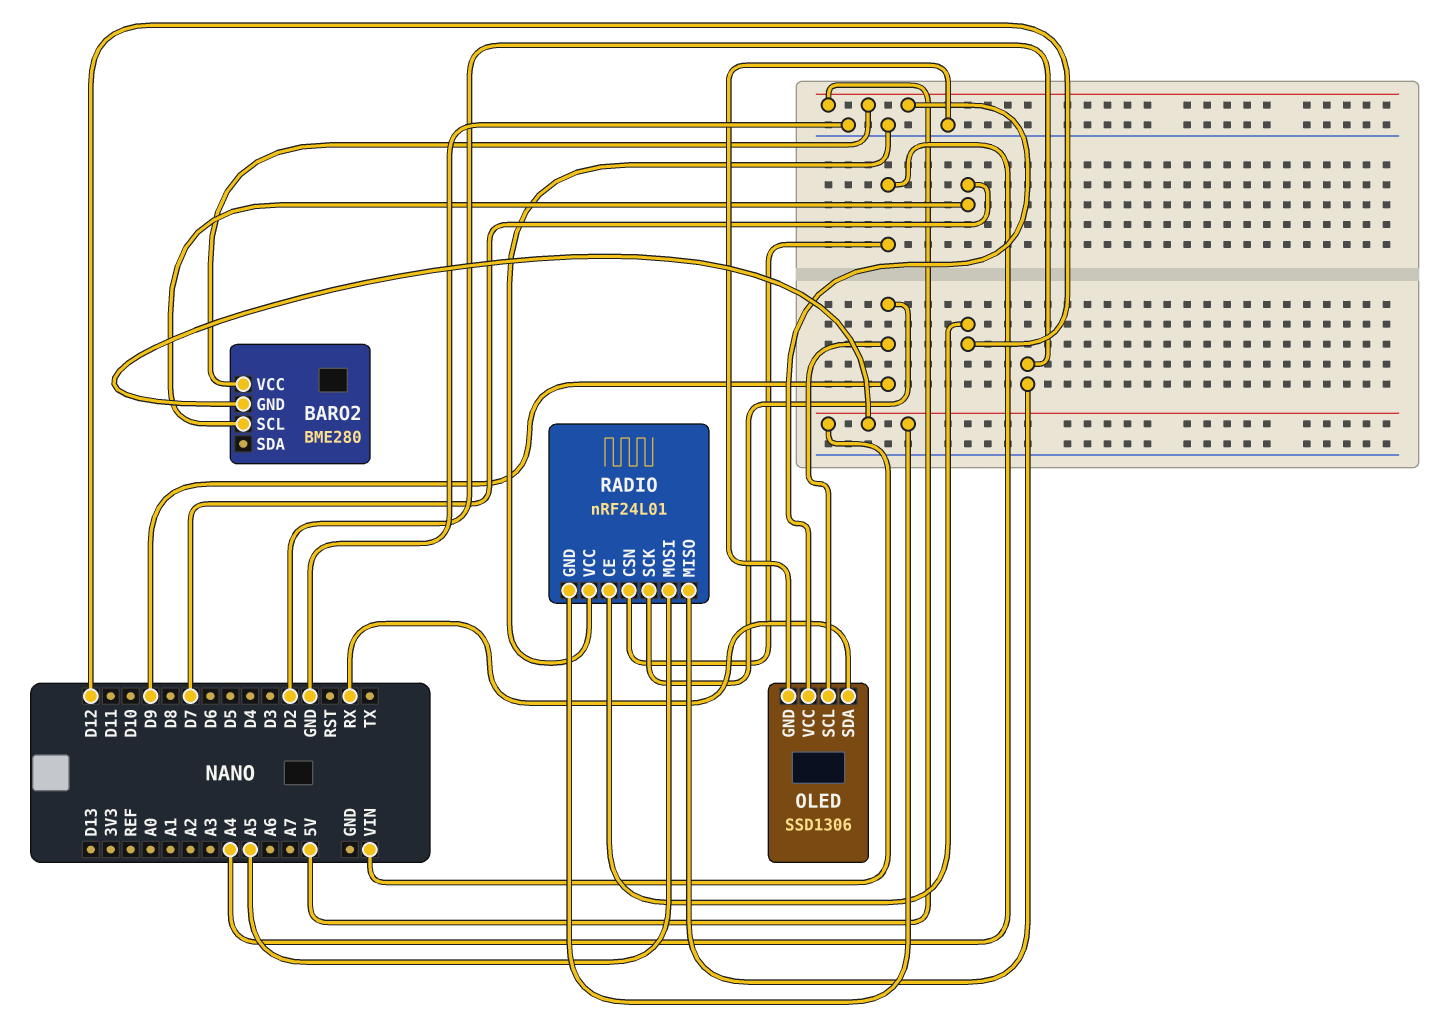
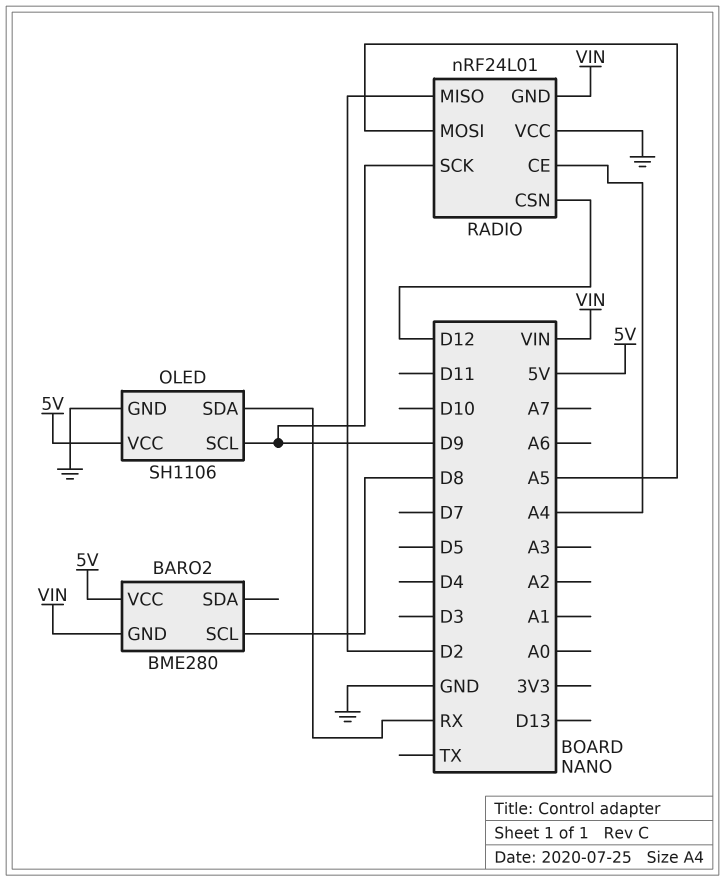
BARO2 pin SCL: D7 -> D8
OLED: SSD1306 -> SH1106
RADIO pin CE: D12 -> A4
RADIO pin CSN: A4 -> D12

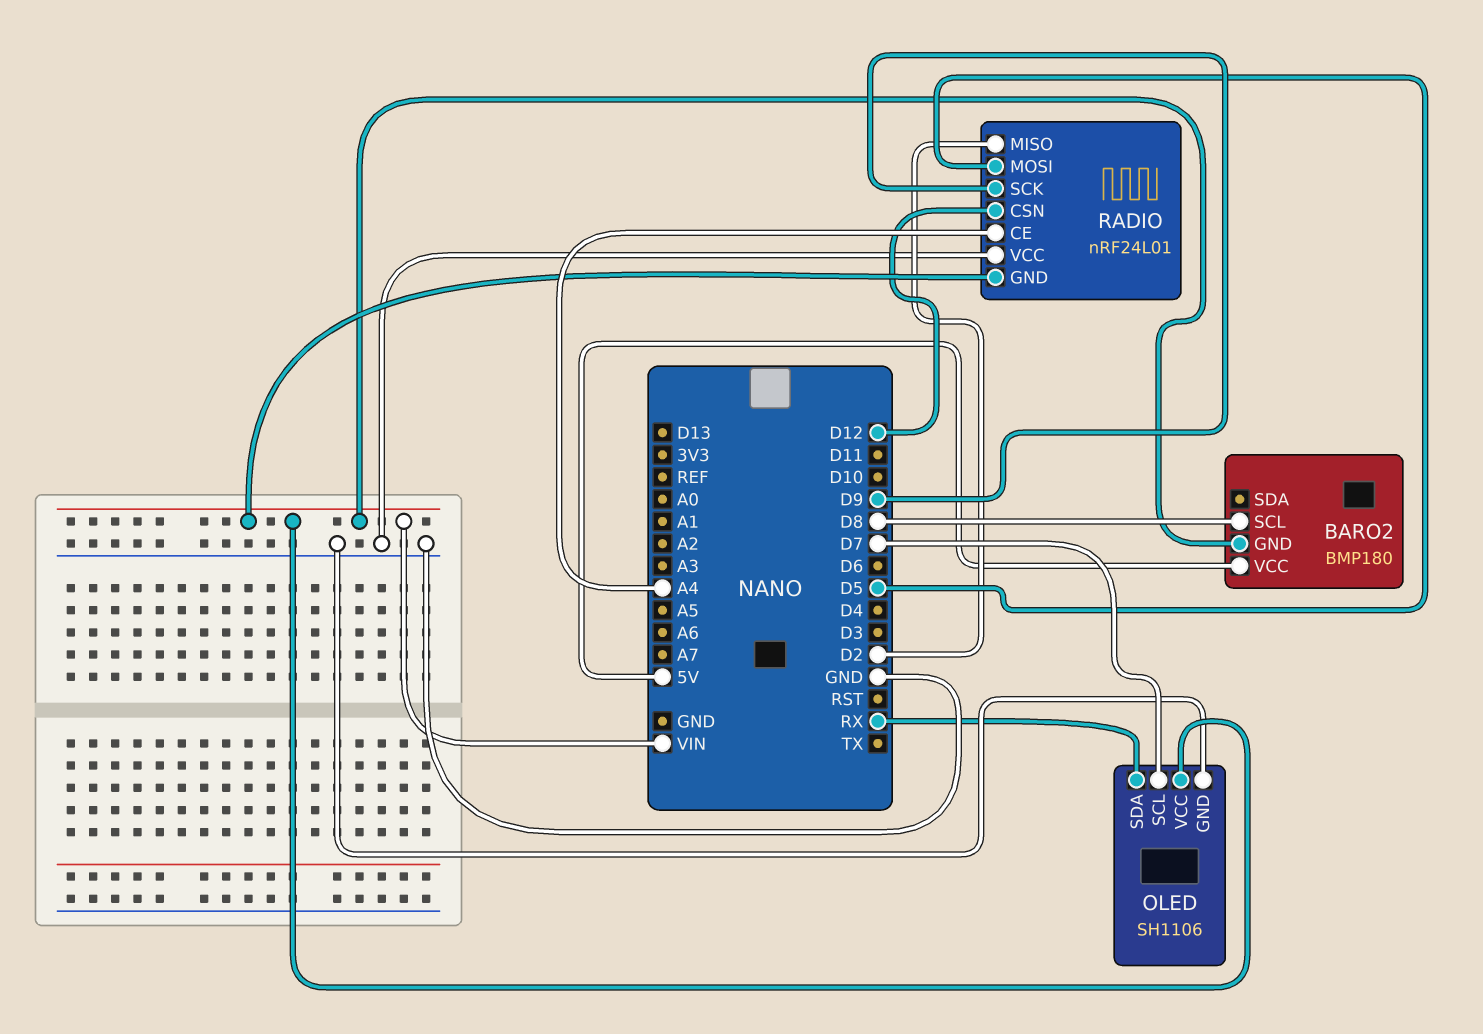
BARO2: BME280 -> BMP180
OLED pin SCL: D9 -> D7
OLED pin VCC: 5V -> VIN
RADIO pin MOSI: A5 -> D5

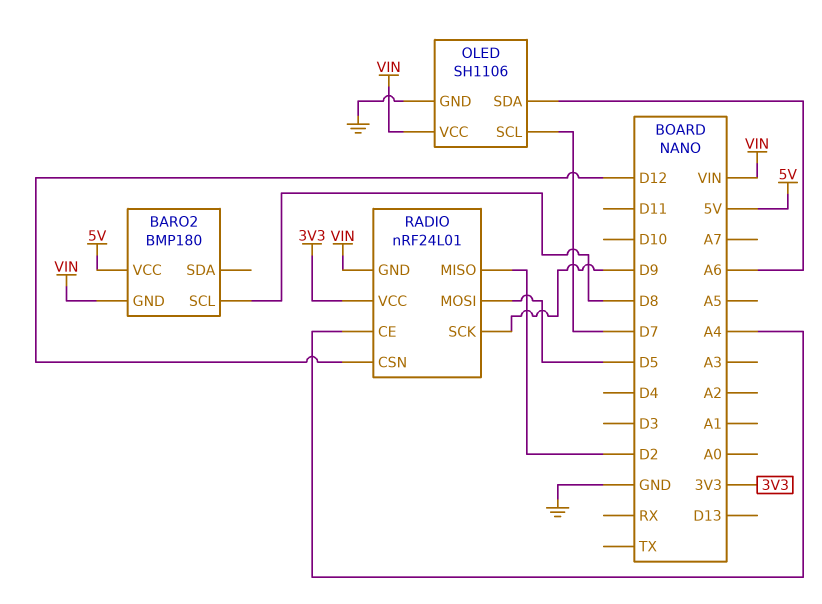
OLED pin SDA: RX -> A6
RADIO pin VCC: GND -> 3V3

